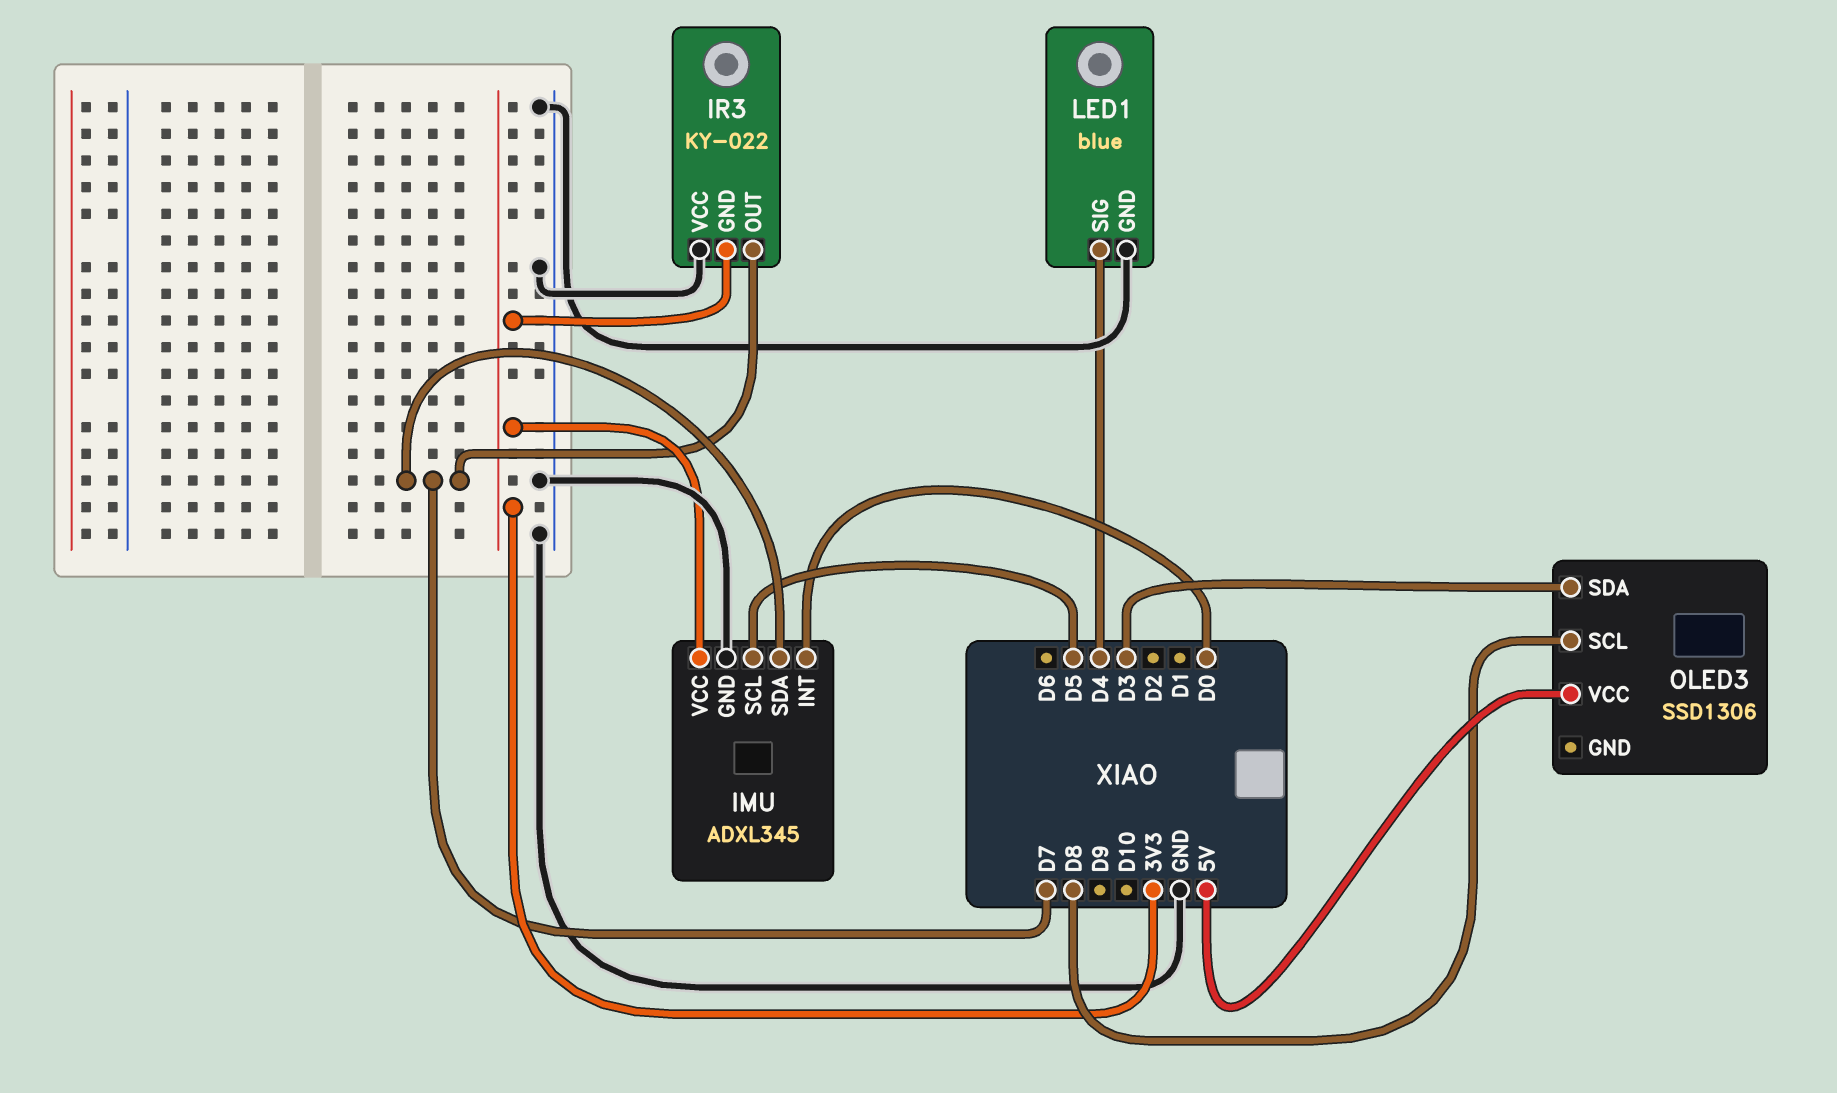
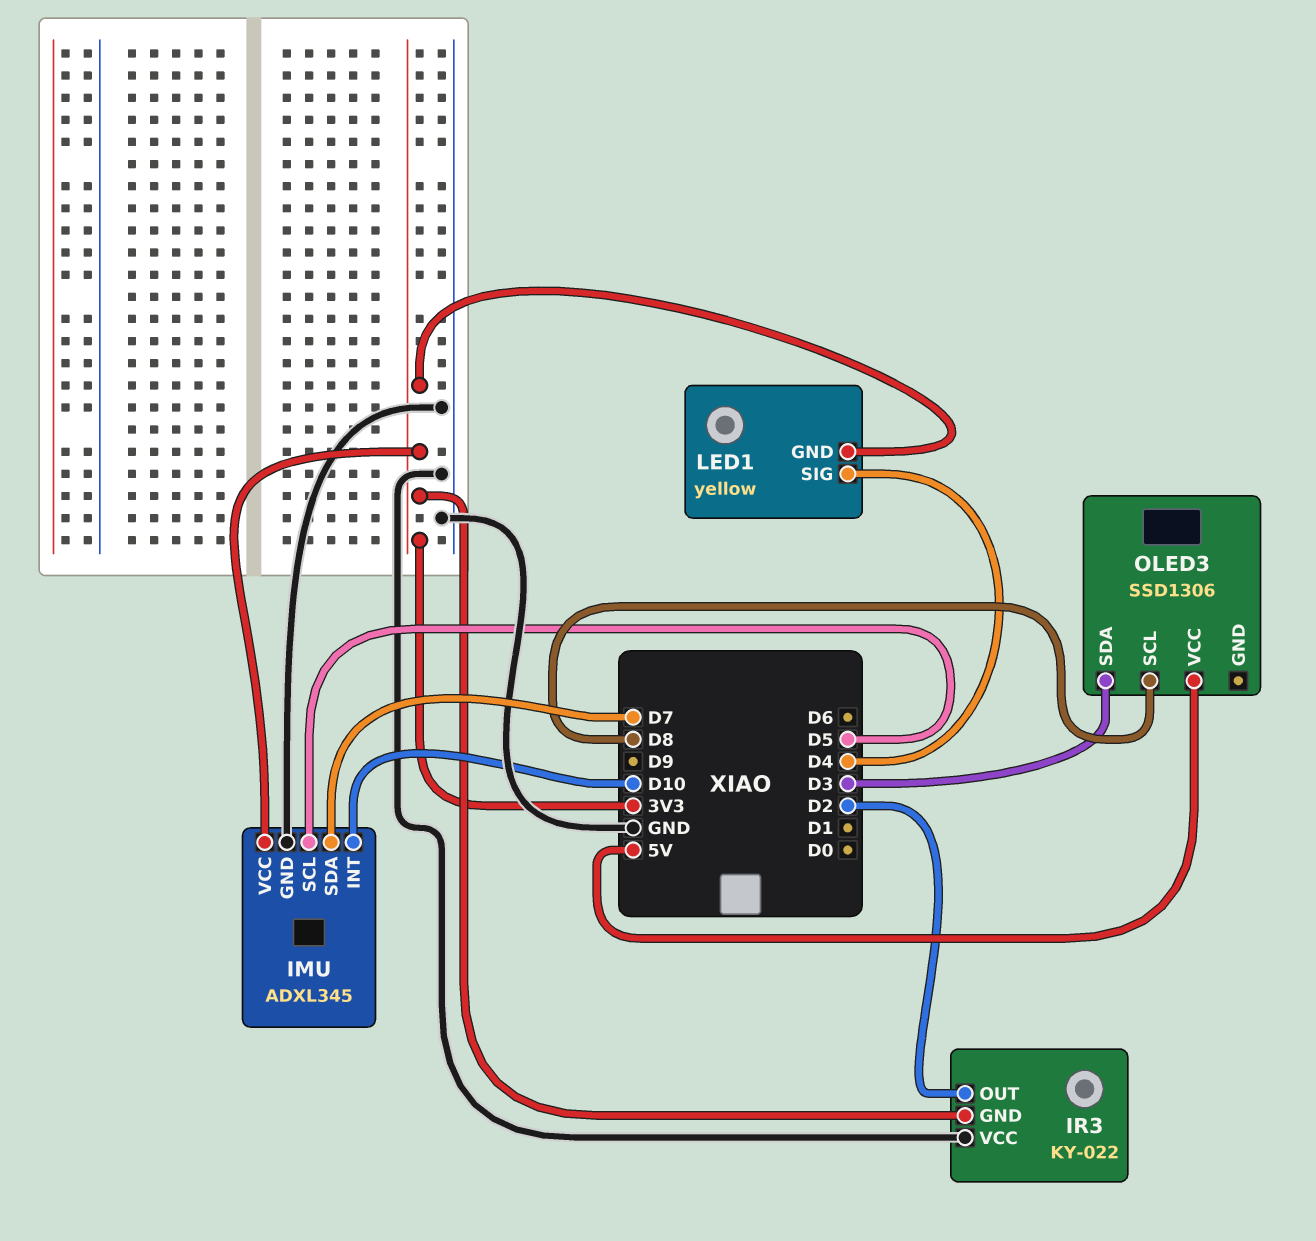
IMU pin INT: D0 -> D10
IR3 pin OUT: D7 -> D2
LED1: blue -> yellow
LED1 pin GND: GND -> 3V3

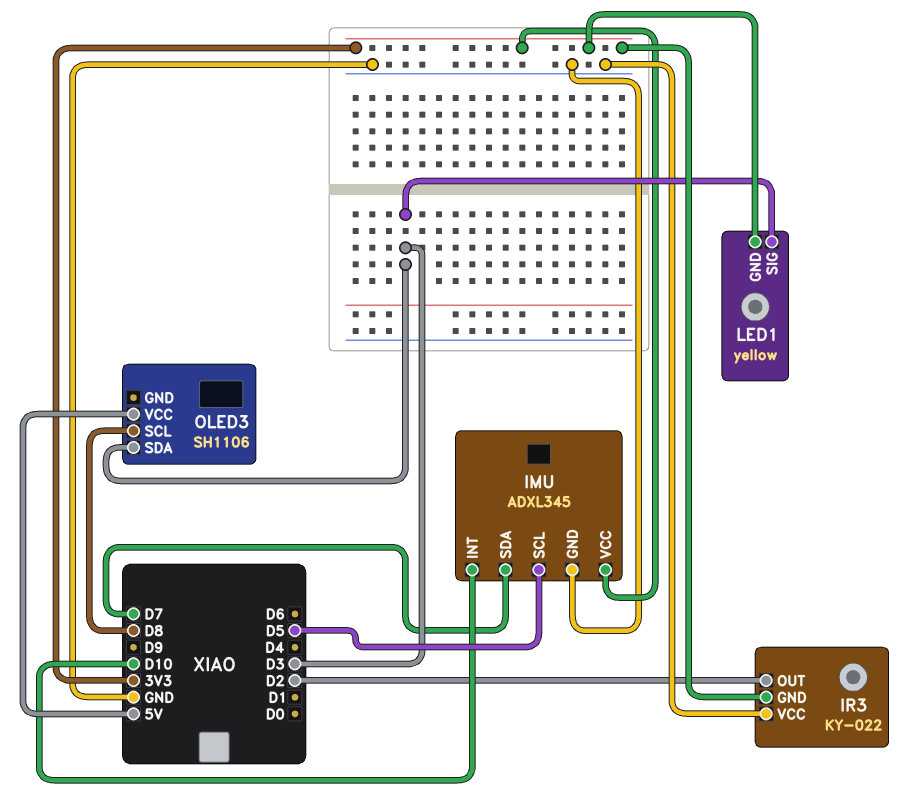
LED1 pin SIG: D4 -> D3
OLED3: SSD1306 -> SH1106

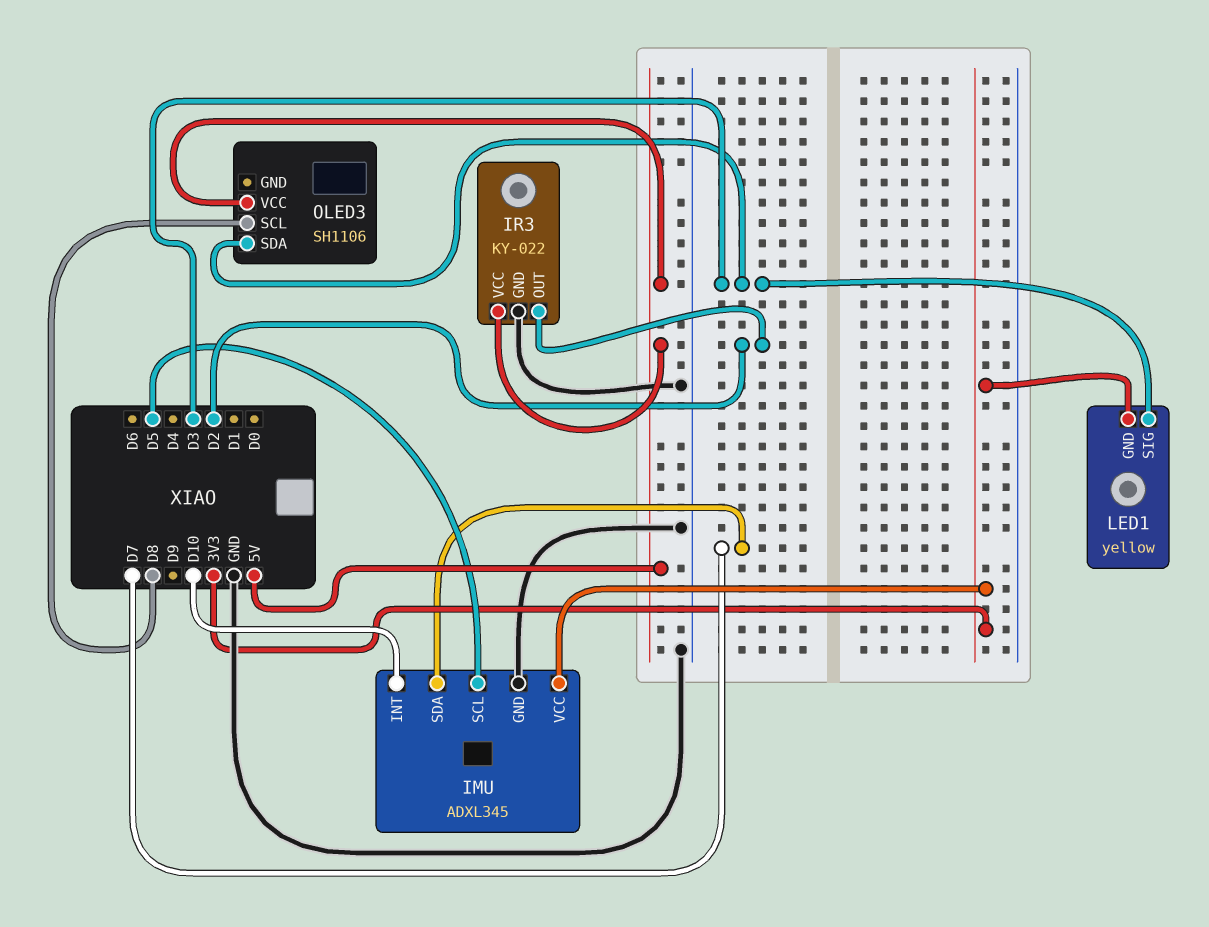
IR3 pin GND: 3V3 -> GND
IR3 pin VCC: GND -> 5V

